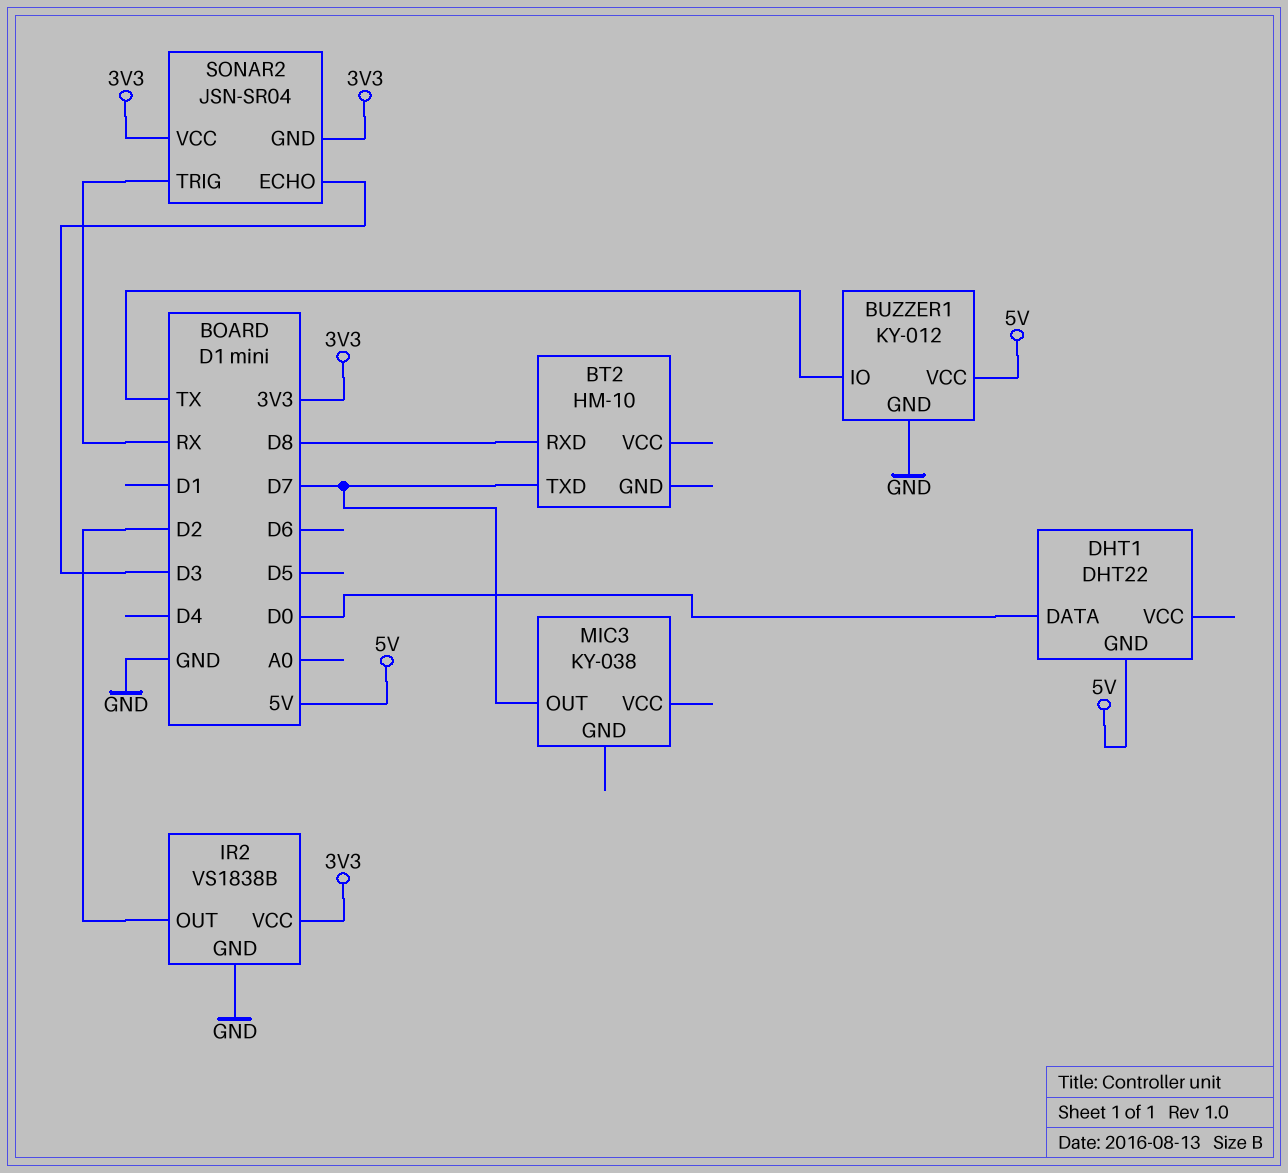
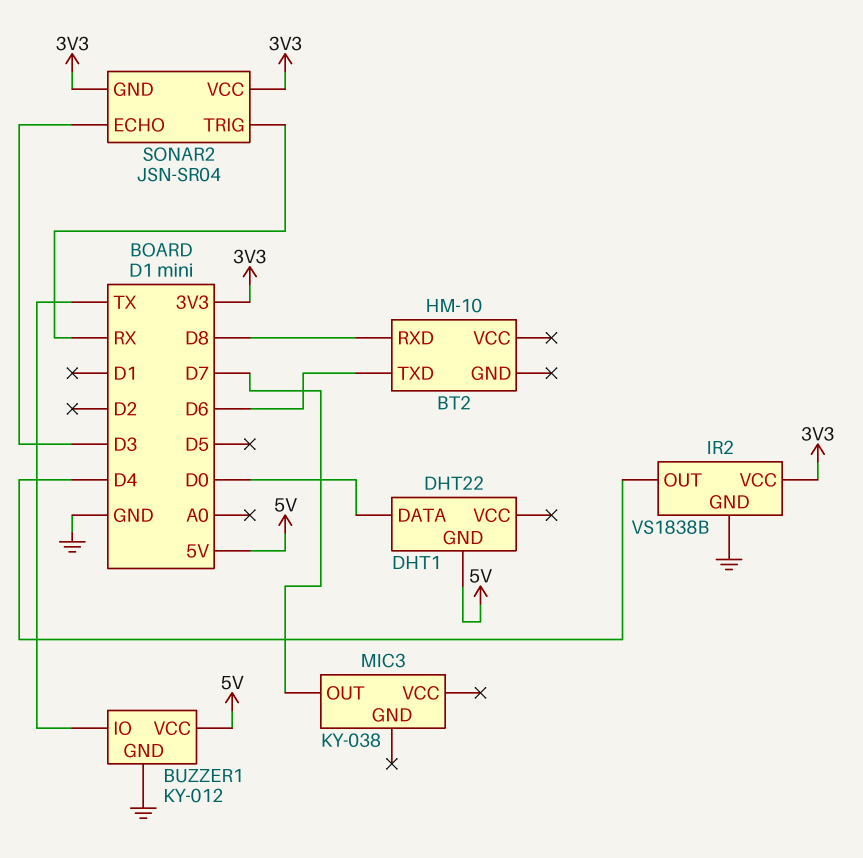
BT2 pin TXD: D7 -> D6
IR2 pin OUT: D2 -> D4

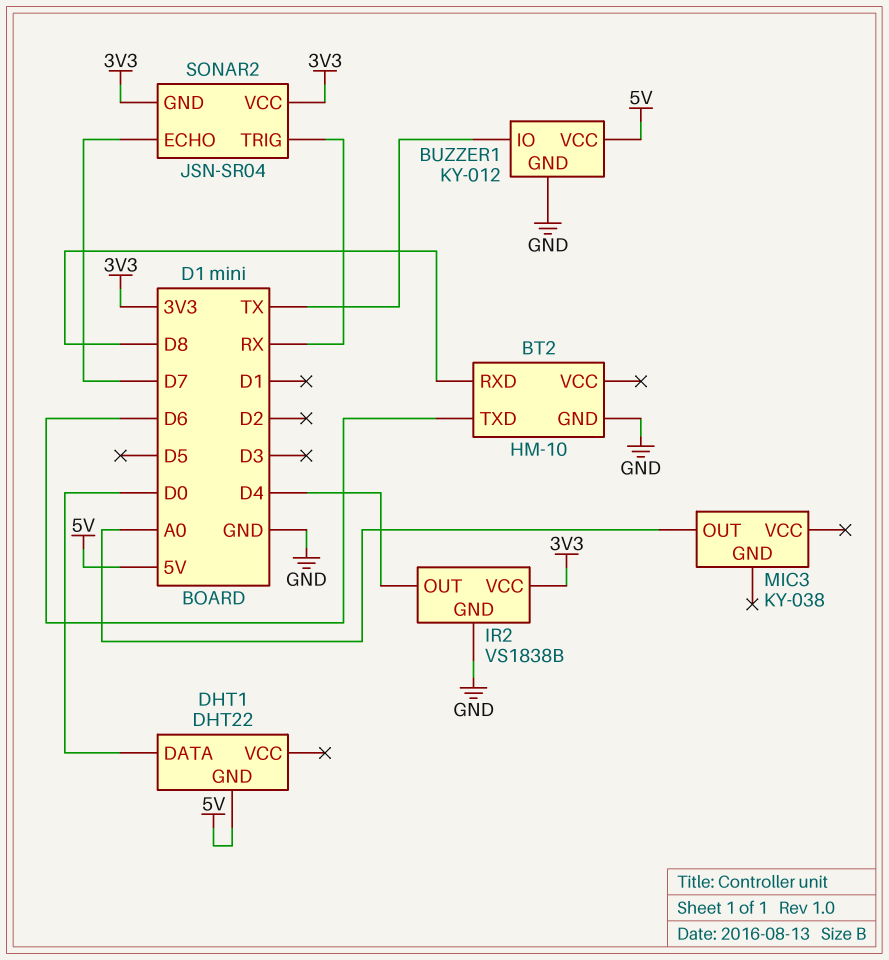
BT2 pin GND: none -> GND
MIC3 pin OUT: D7 -> A0
SONAR2 pin ECHO: D3 -> D7

